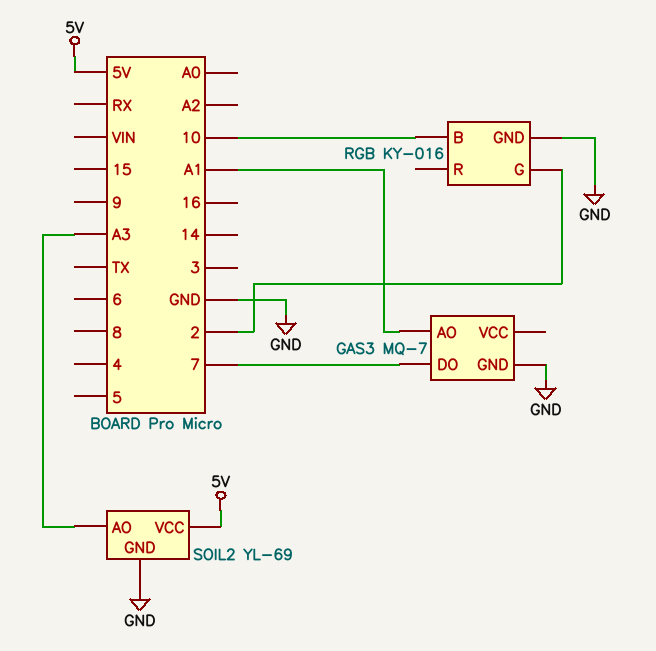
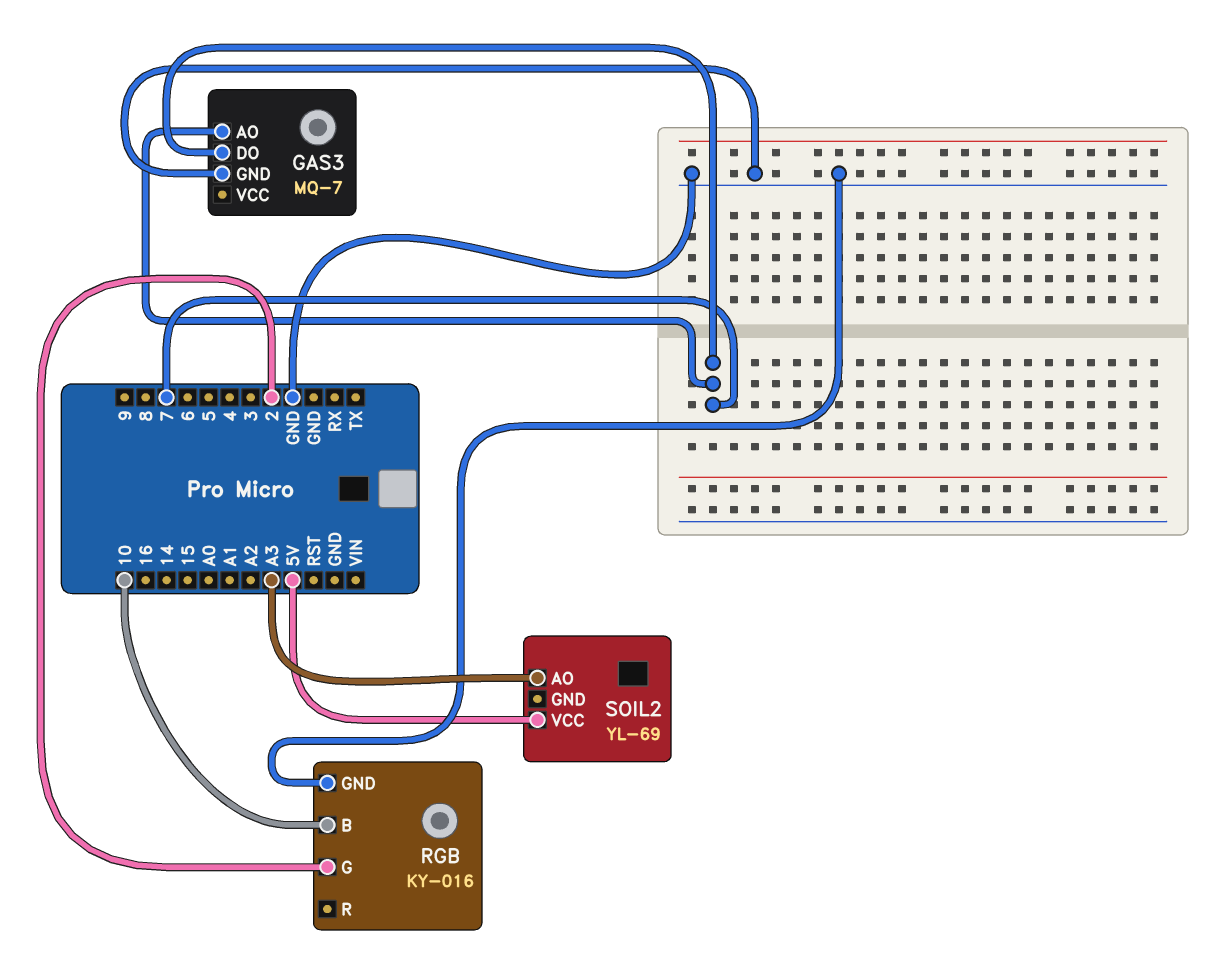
GAS3 pin AO: A1 -> 7
SOIL2 pin GND: GND -> none

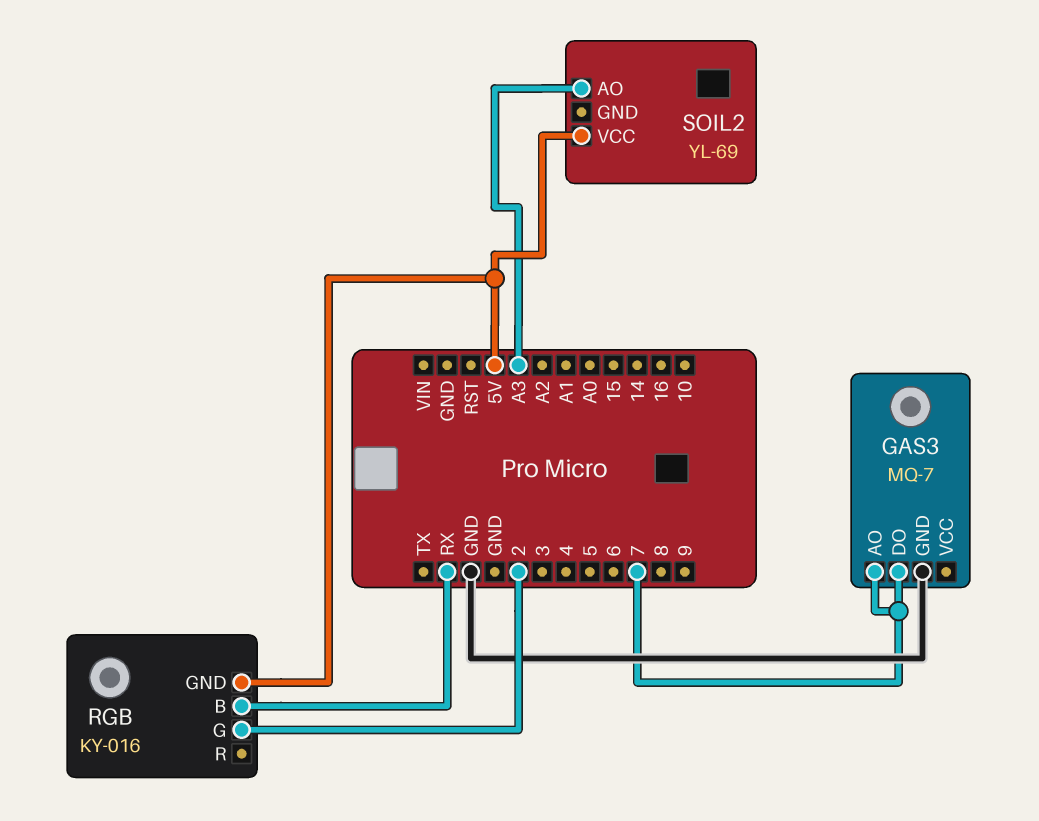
RGB pin B: 10 -> RX
RGB pin GND: GND -> 5V

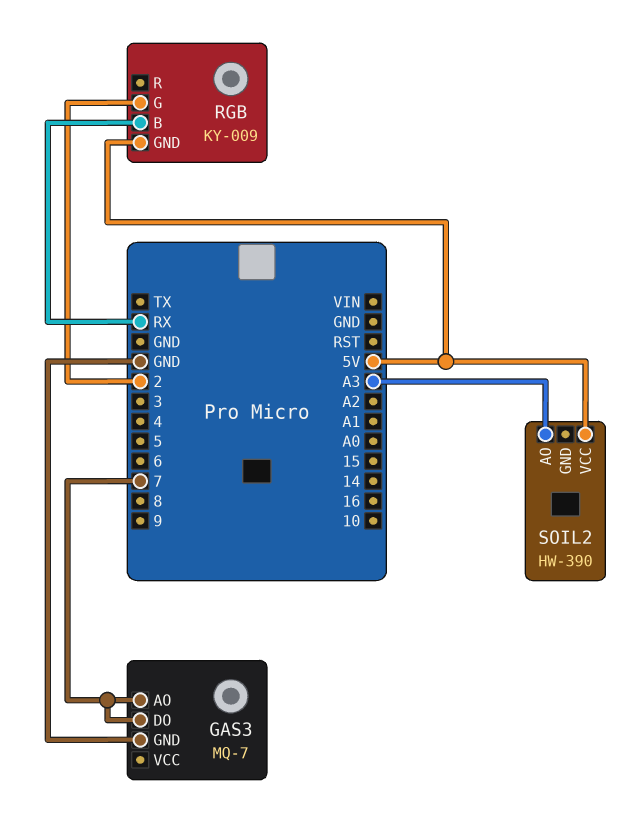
RGB: KY-016 -> KY-009
SOIL2: YL-69 -> HW-390

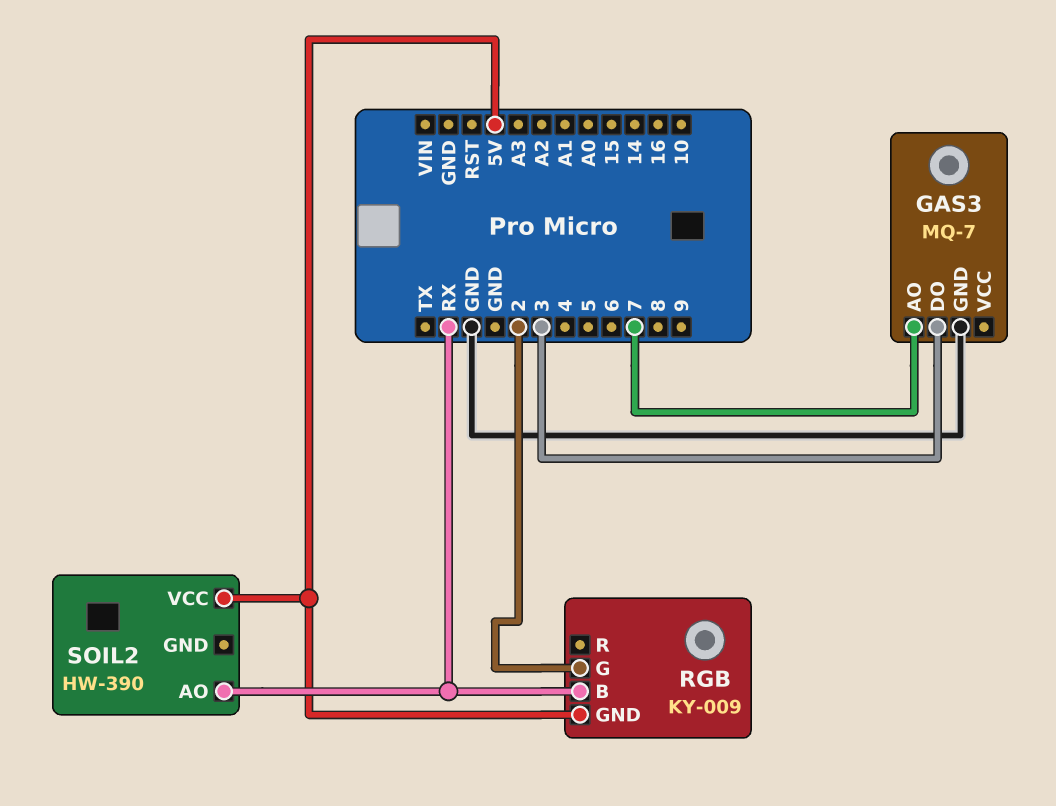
GAS3 pin DO: 7 -> 3
SOIL2 pin AO: A3 -> RX

